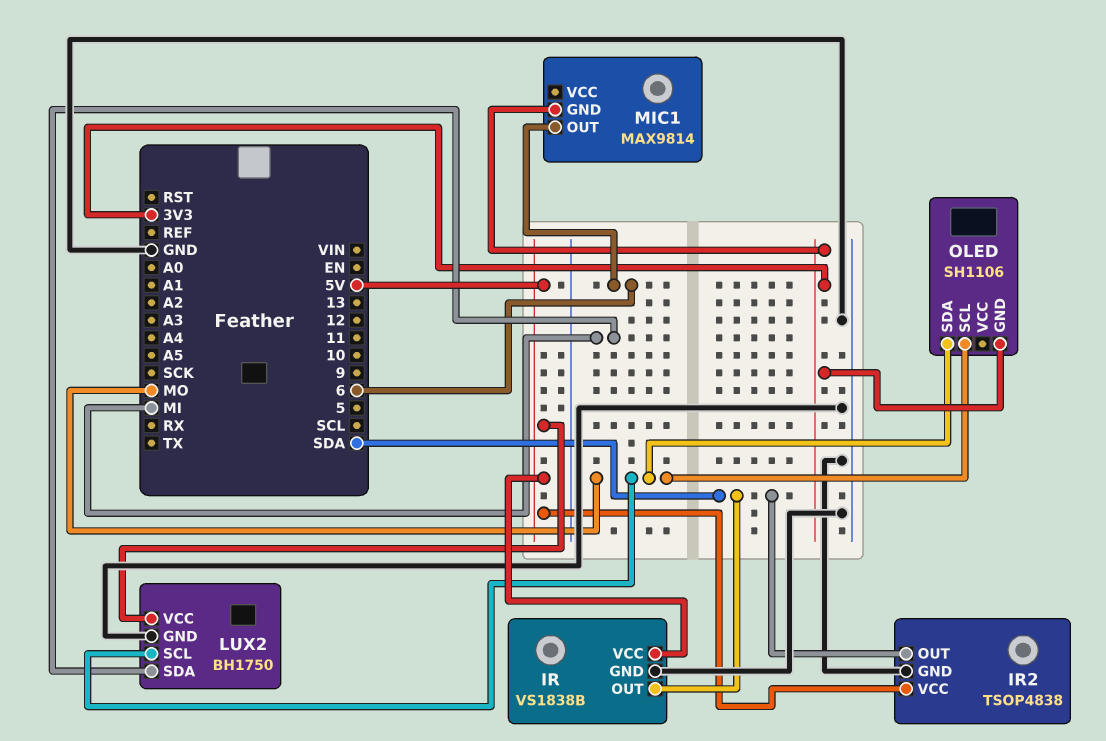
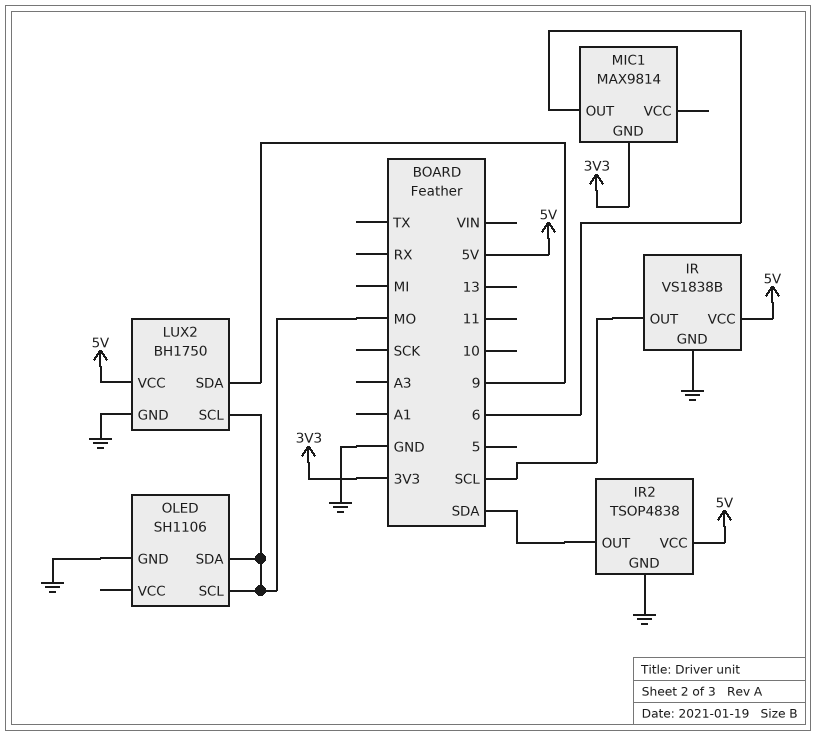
IR pin OUT: SDA -> SCL
LUX2 pin SDA: MI -> 9
OLED pin GND: 3V3 -> GND

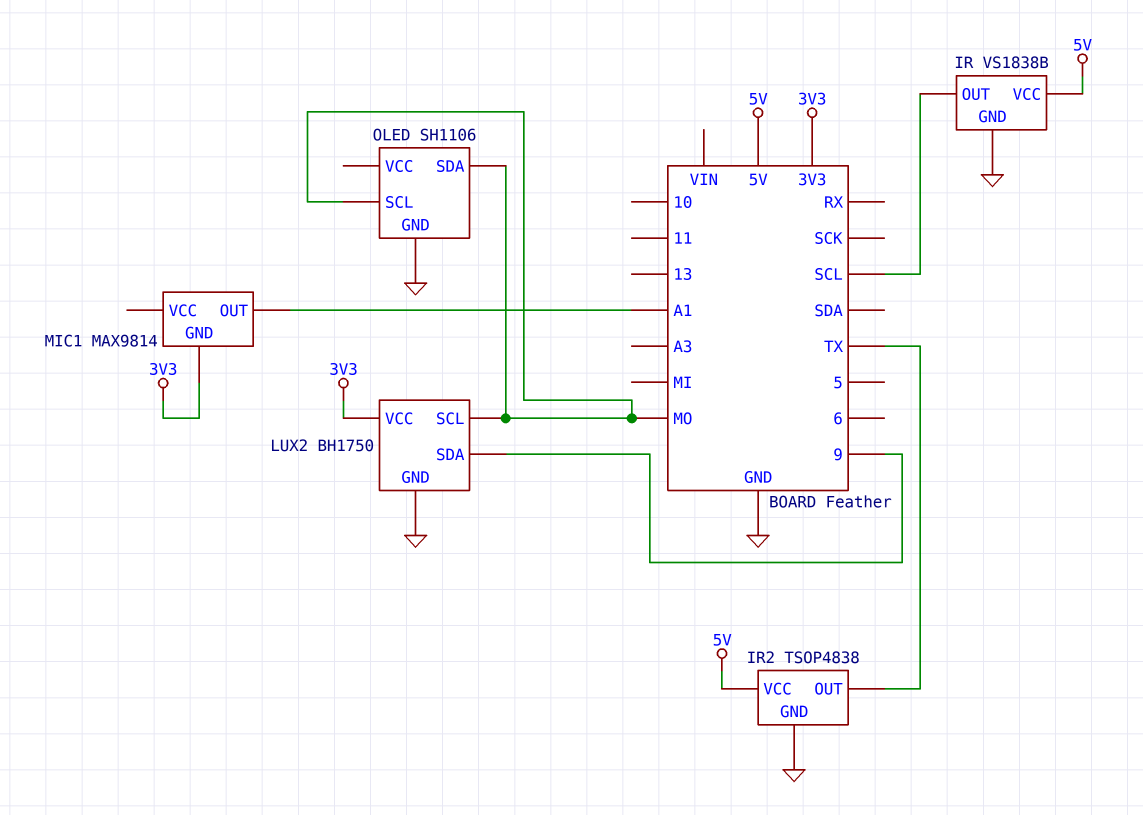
IR2 pin OUT: SDA -> TX
LUX2 pin VCC: 5V -> 3V3
MIC1 pin OUT: 6 -> A1

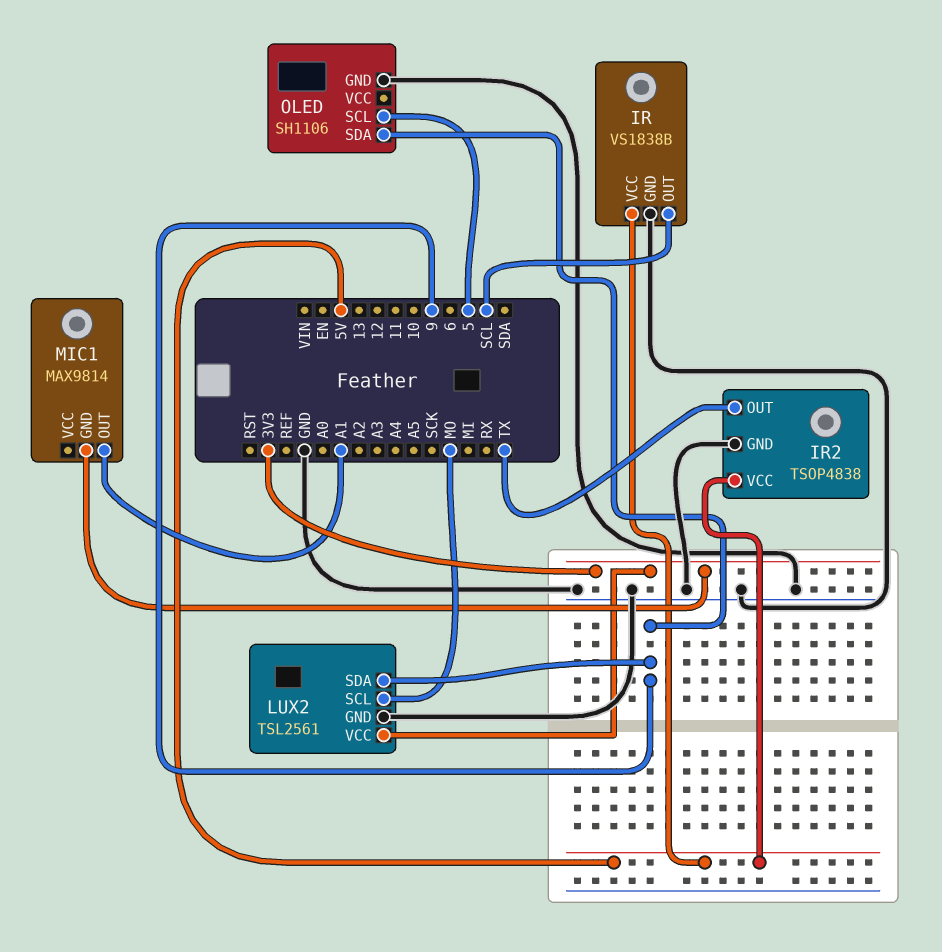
LUX2: BH1750 -> TSL2561
OLED pin SCL: MO -> 5
OLED pin SDA: MO -> 9

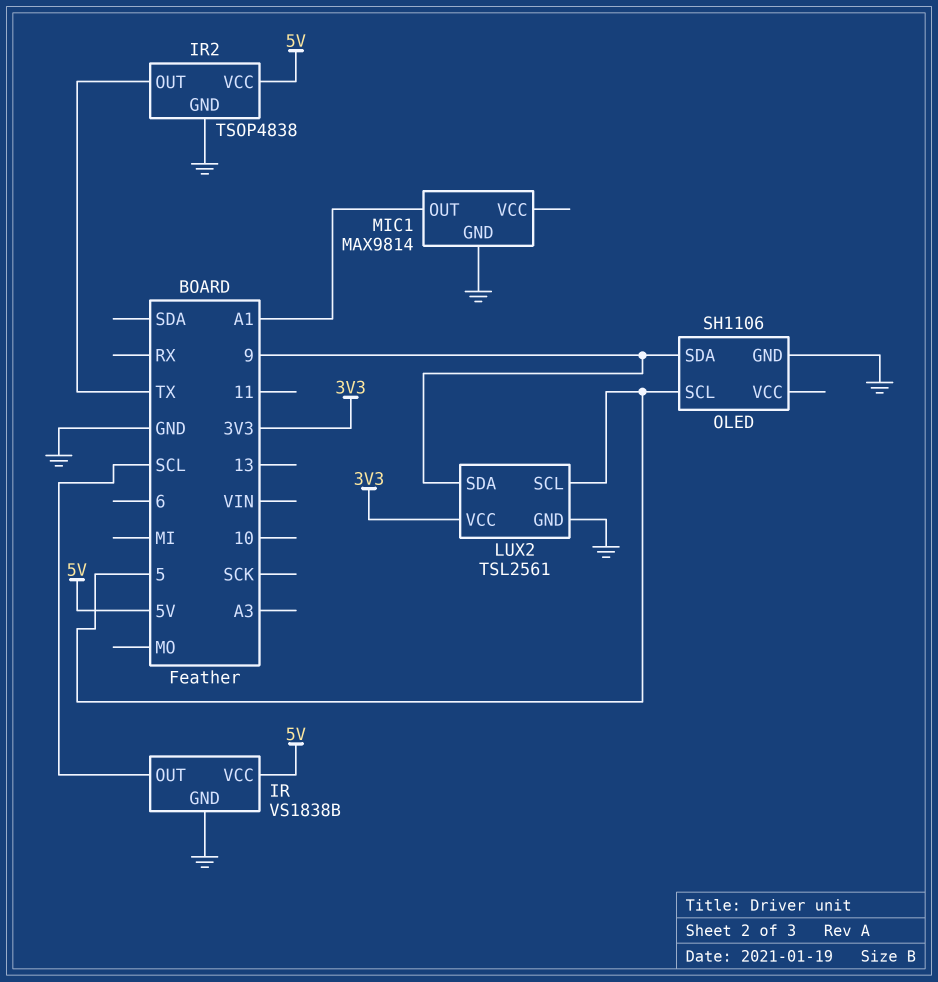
LUX2 pin SCL: MO -> 5
MIC1 pin GND: 3V3 -> GND

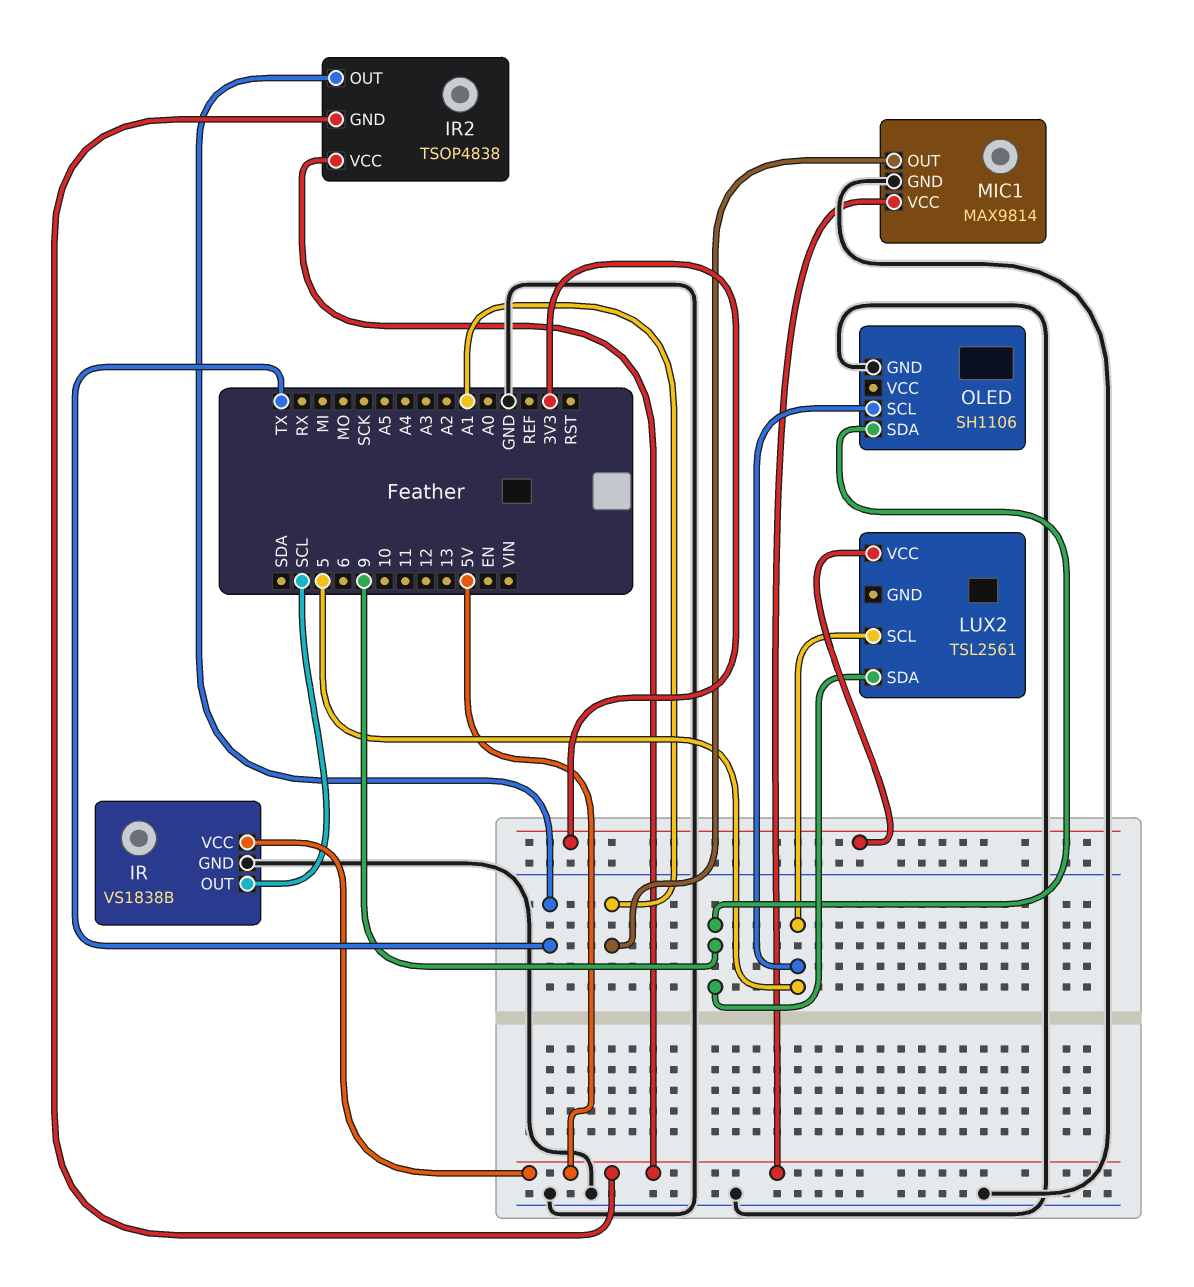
IR2 pin GND: GND -> 5V
LUX2 pin GND: GND -> none
MIC1 pin VCC: none -> 5V

